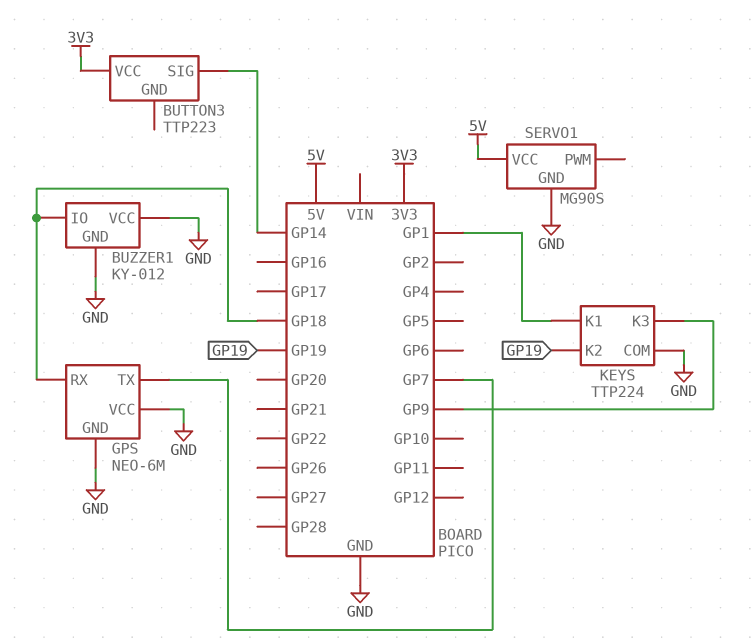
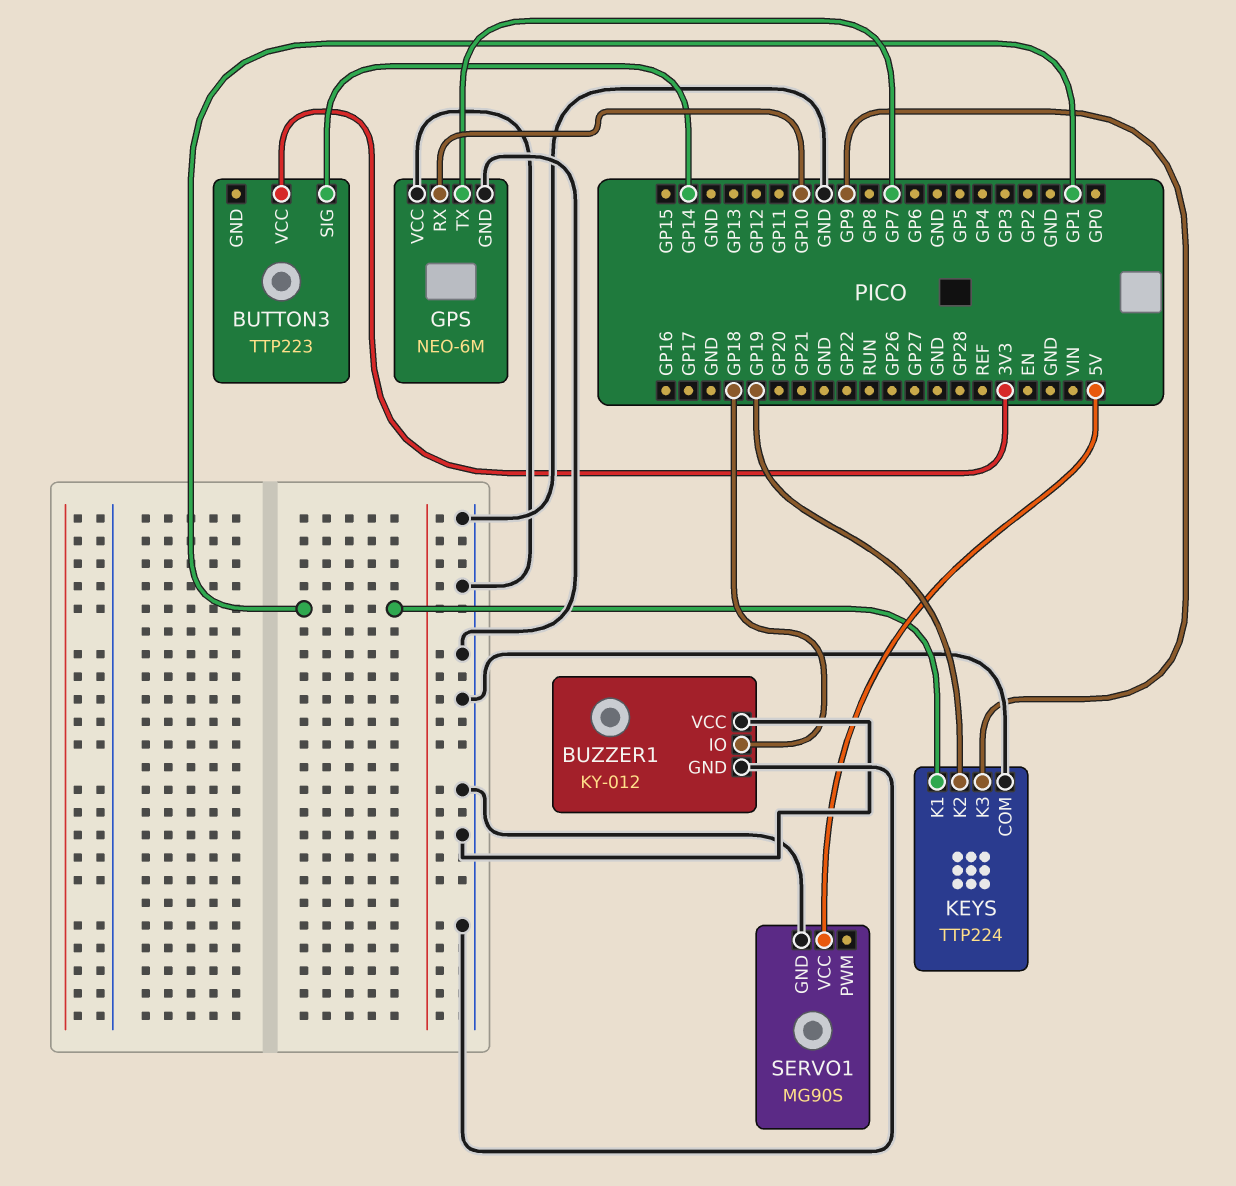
GPS pin RX: GP18 -> GP10

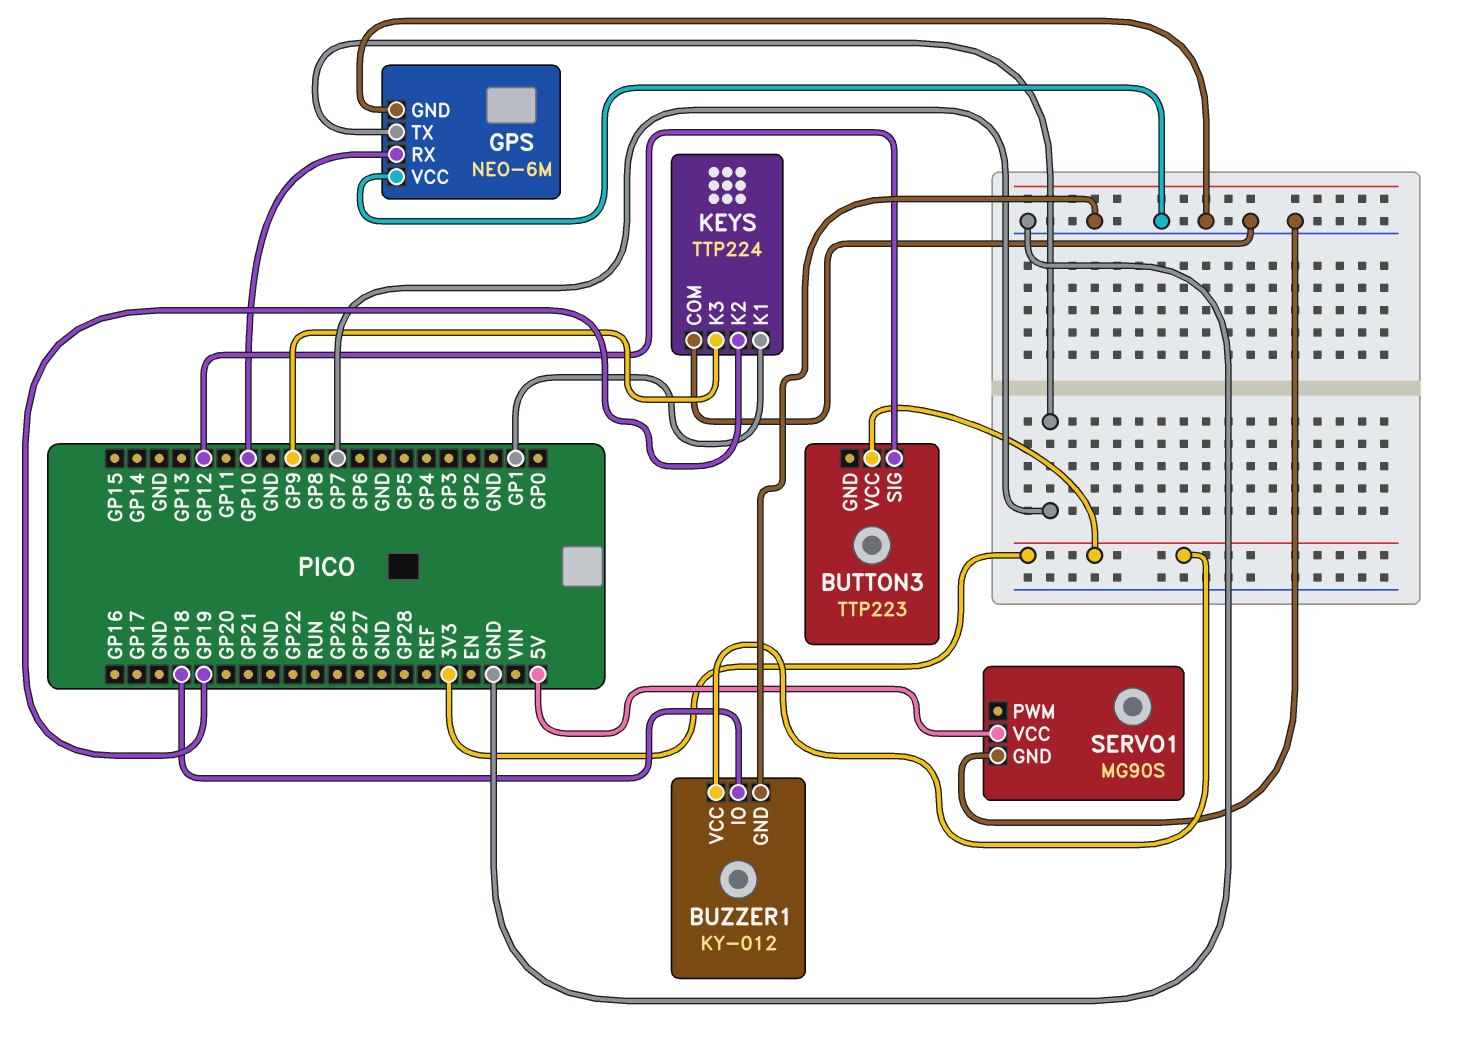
BUTTON3 pin SIG: GP14 -> GP12
BUZZER1 pin VCC: GND -> 3V3

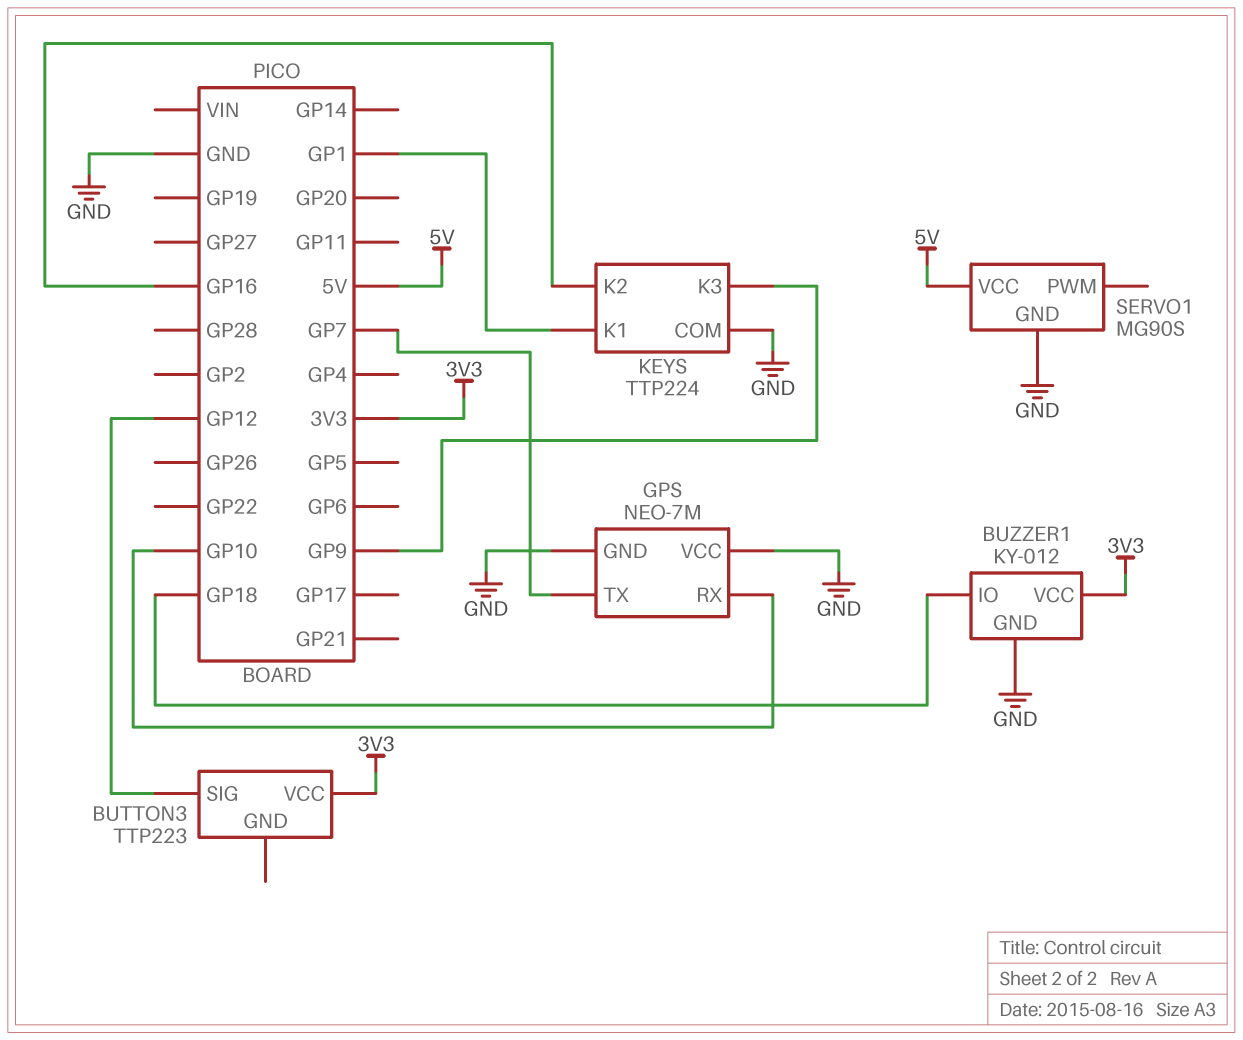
GPS: NEO-6M -> NEO-7M
KEYS pin K2: GP19 -> GP16

